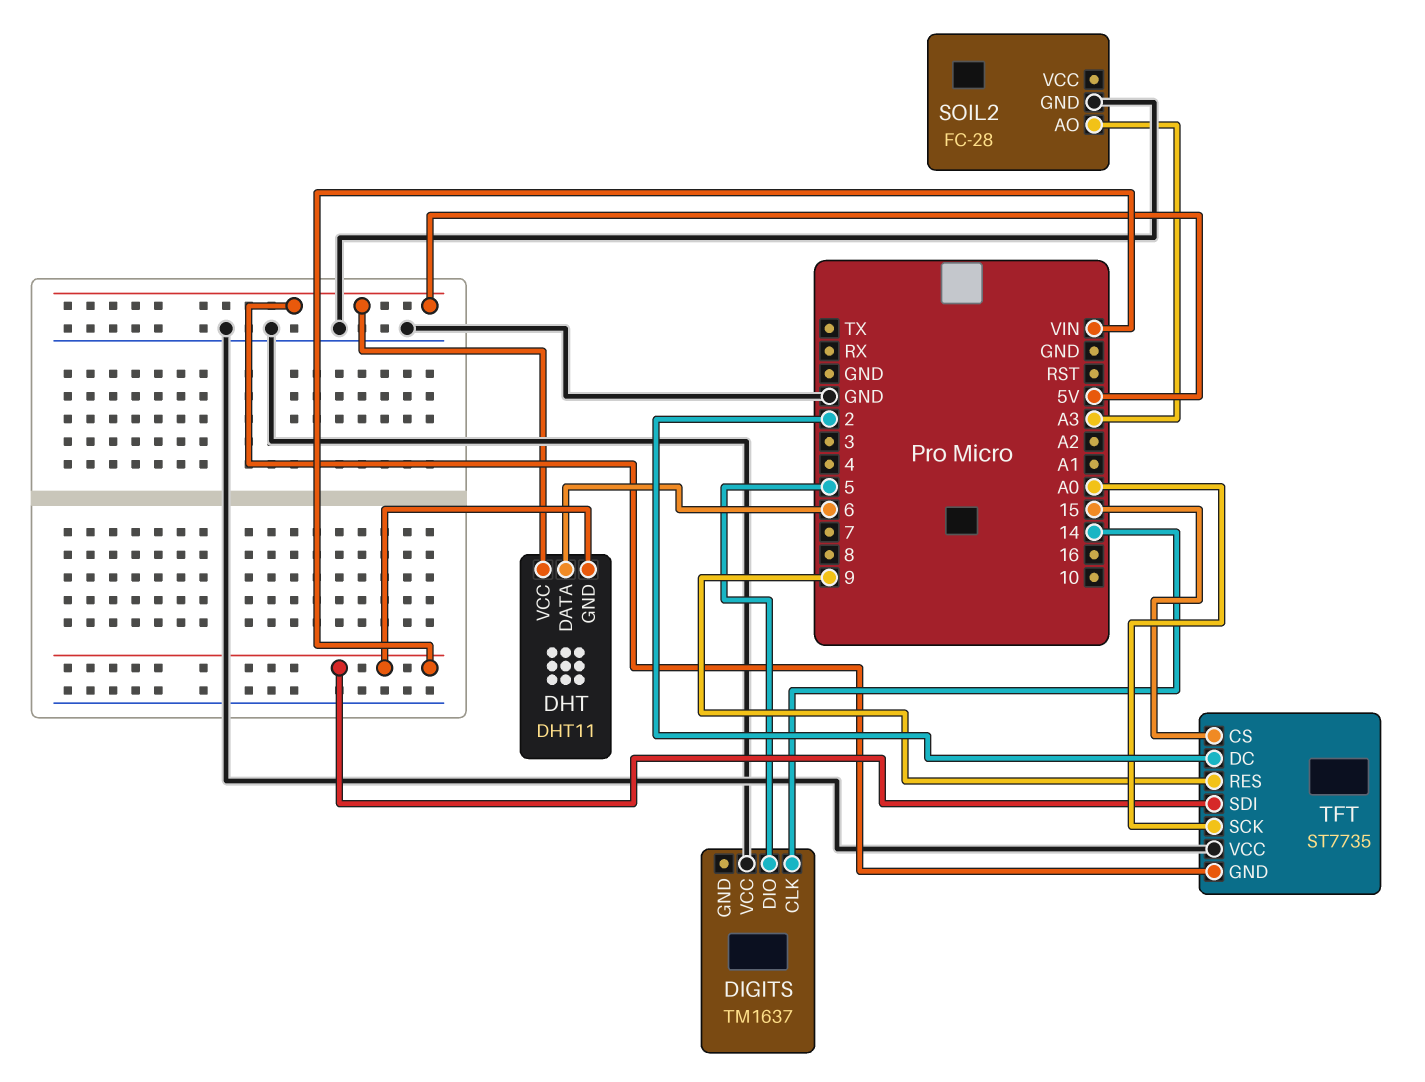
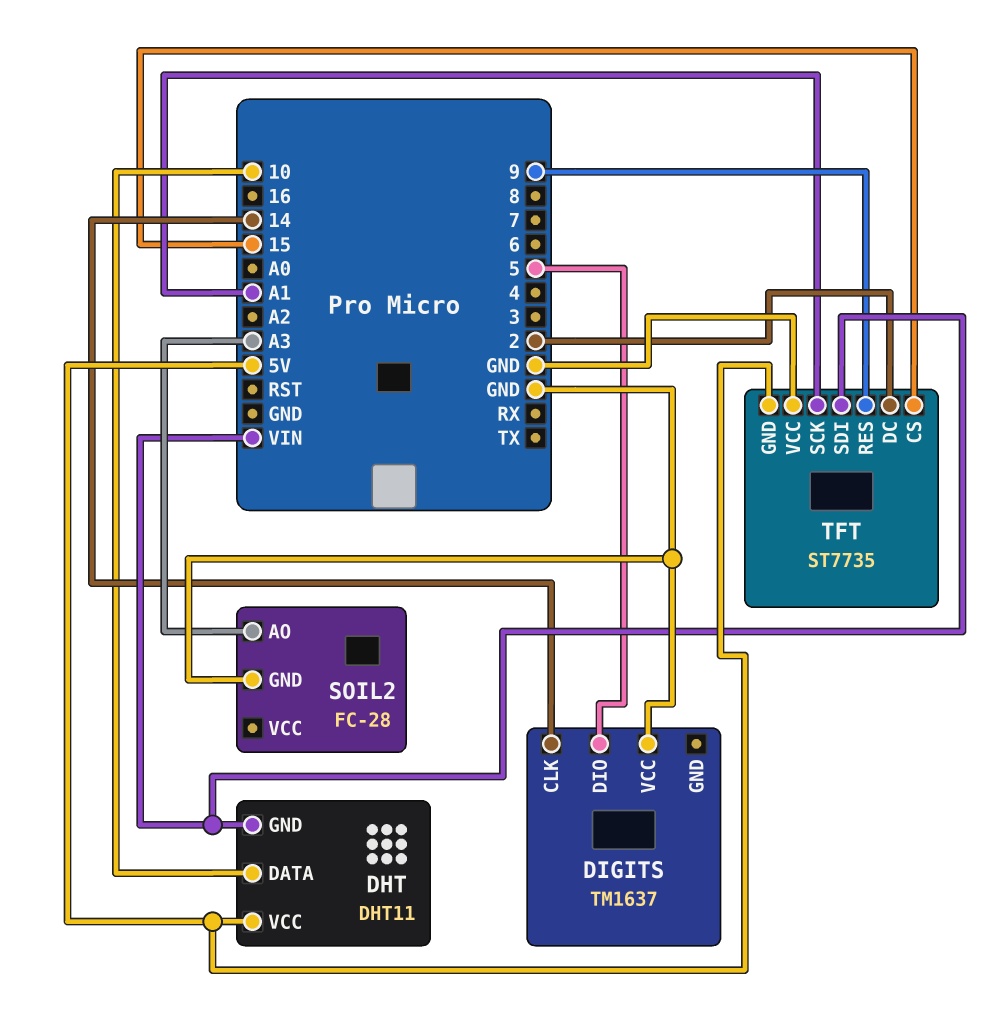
DHT pin DATA: 6 -> 10
TFT pin SCK: A0 -> A1

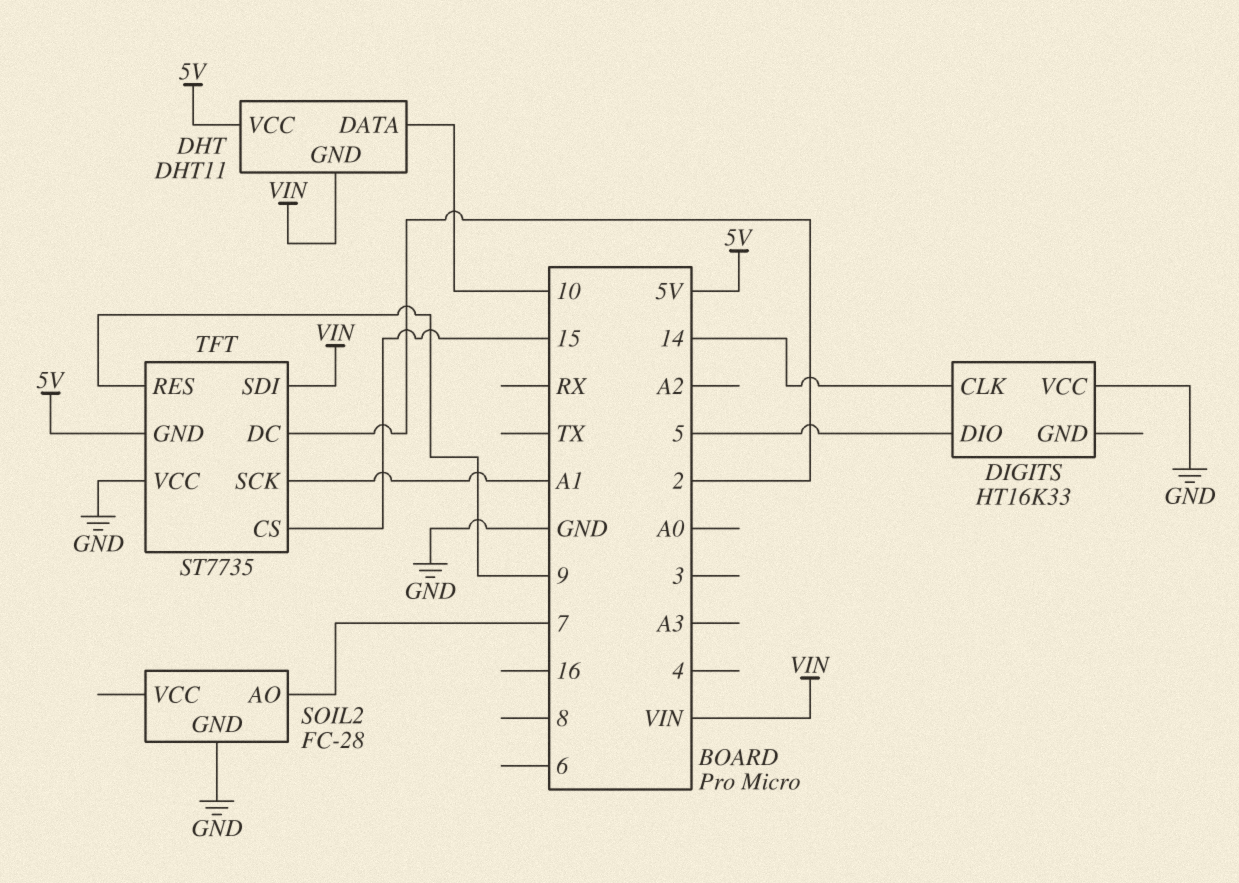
DIGITS: TM1637 -> HT16K33
SOIL2 pin AO: A3 -> 7

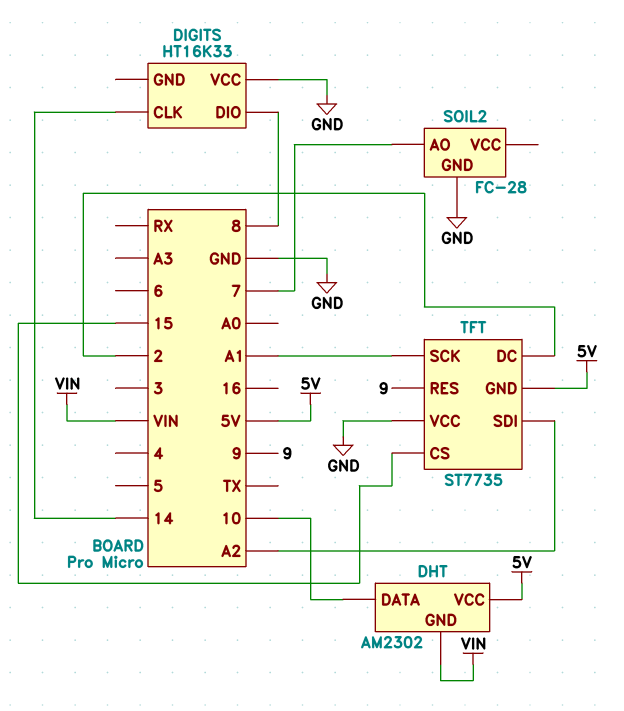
DHT: DHT11 -> AM2302
DIGITS pin DIO: 5 -> 8
TFT pin SDI: VIN -> A2

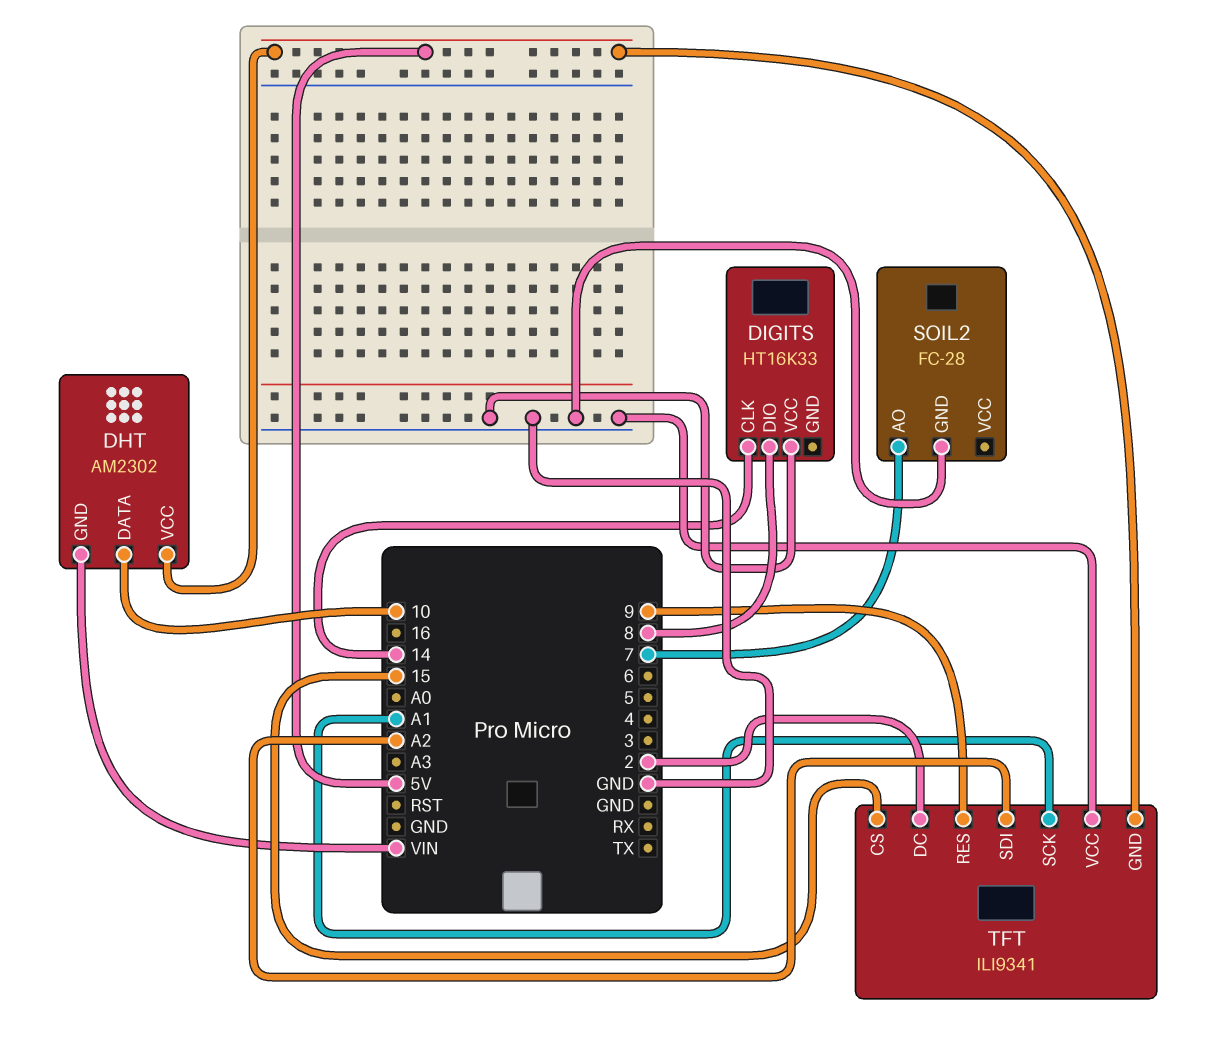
TFT: ST7735 -> ILI9341

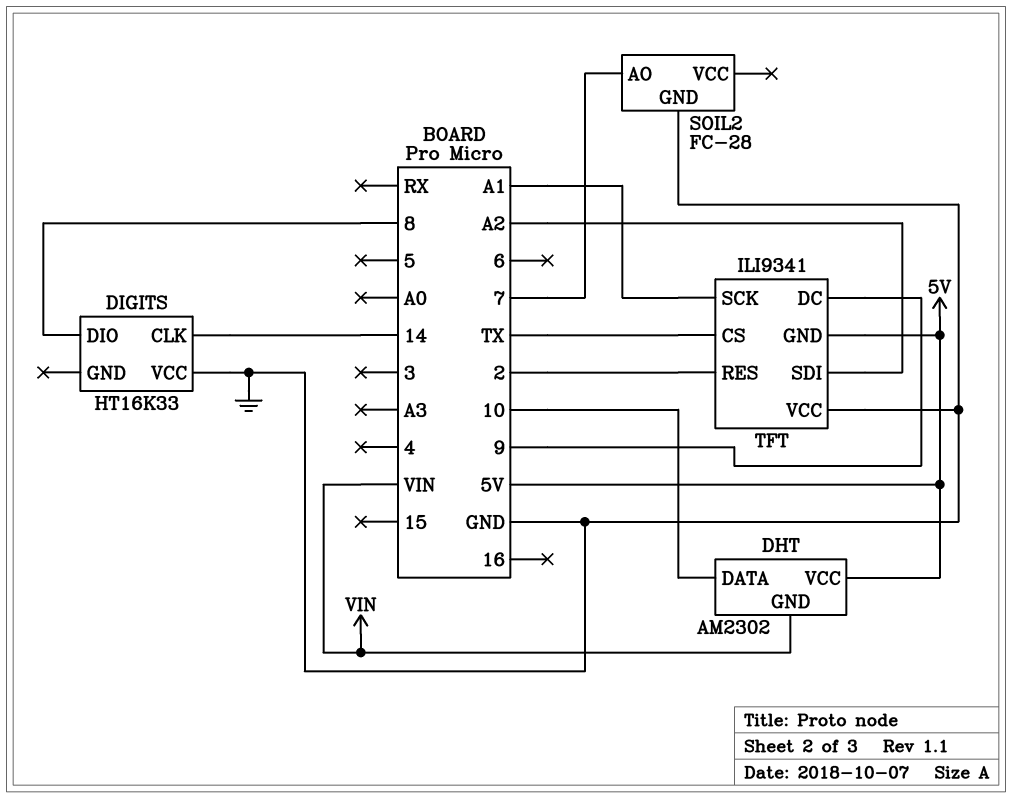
TFT pin CS: 15 -> TX
TFT pin DC: 2 -> 9
TFT pin RES: 9 -> 2

